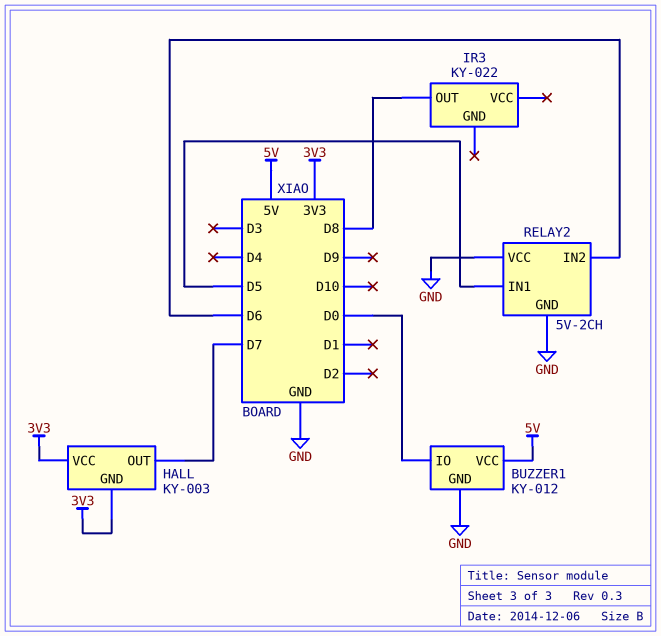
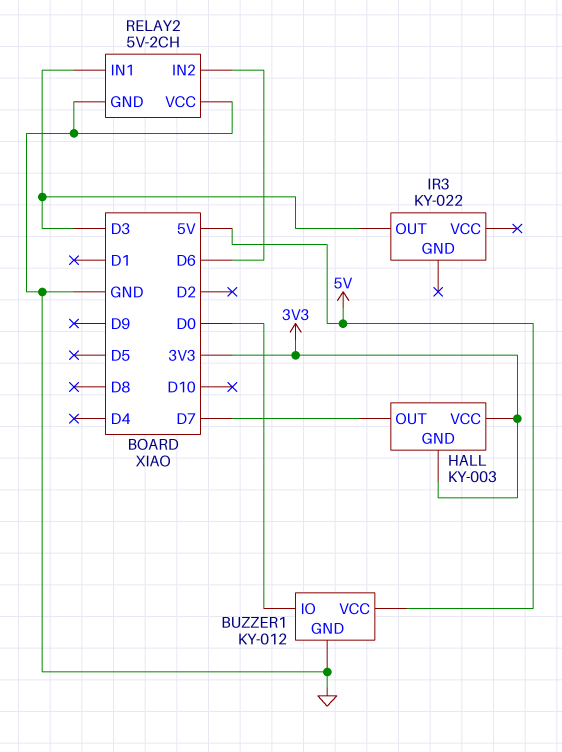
IR3 pin OUT: D8 -> D3
RELAY2 pin IN1: D5 -> D3

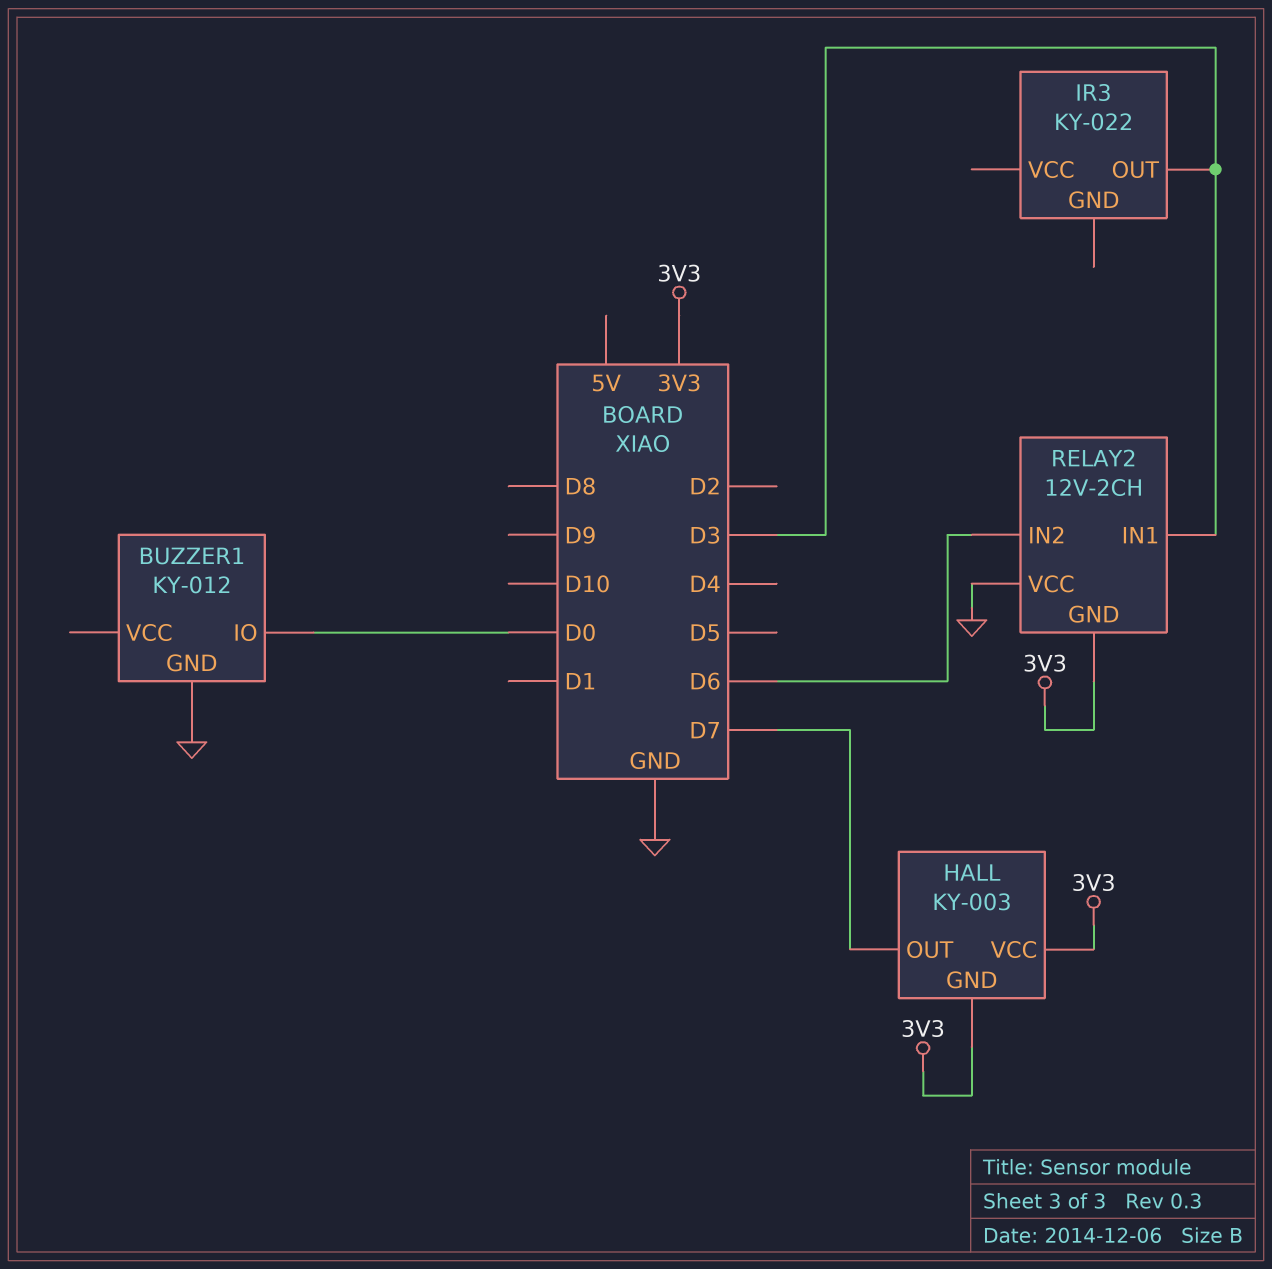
BUZZER1 pin VCC: 5V -> none
RELAY2: 5V-2CH -> 12V-2CH
RELAY2 pin GND: GND -> 3V3

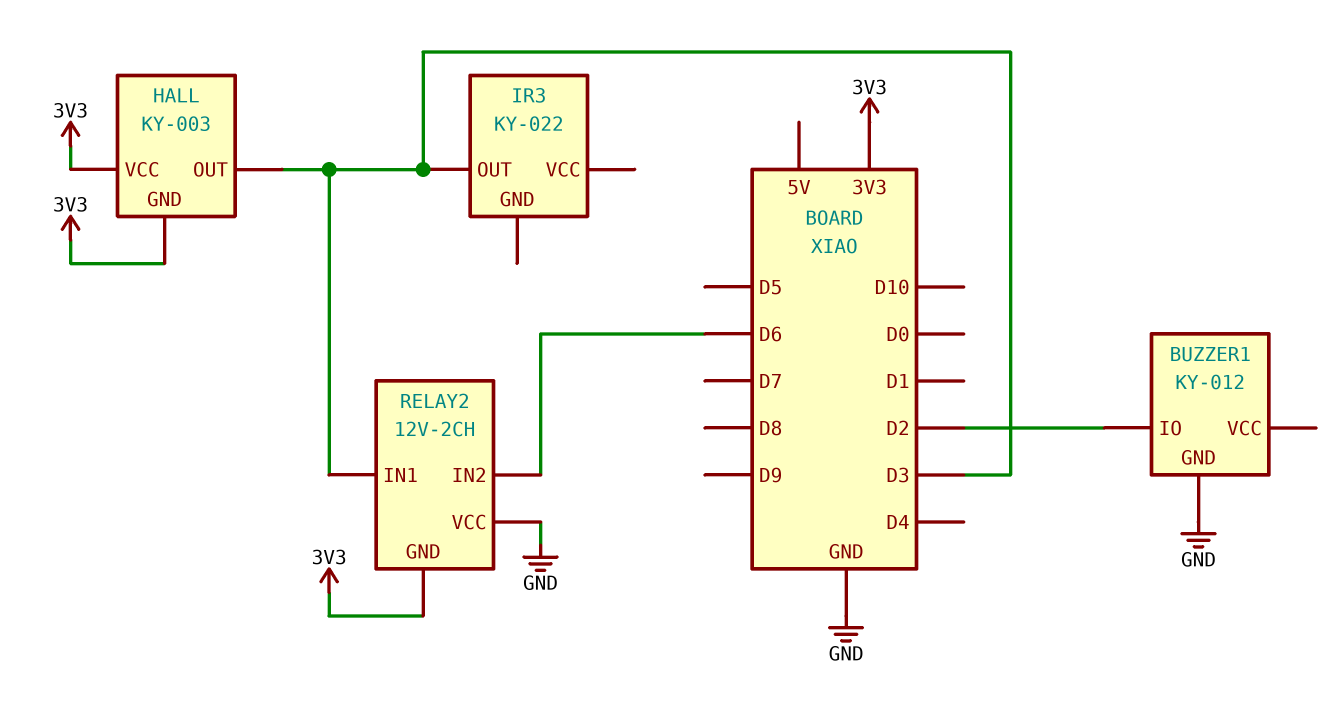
BUZZER1 pin IO: D0 -> D2
HALL pin OUT: D7 -> D3

